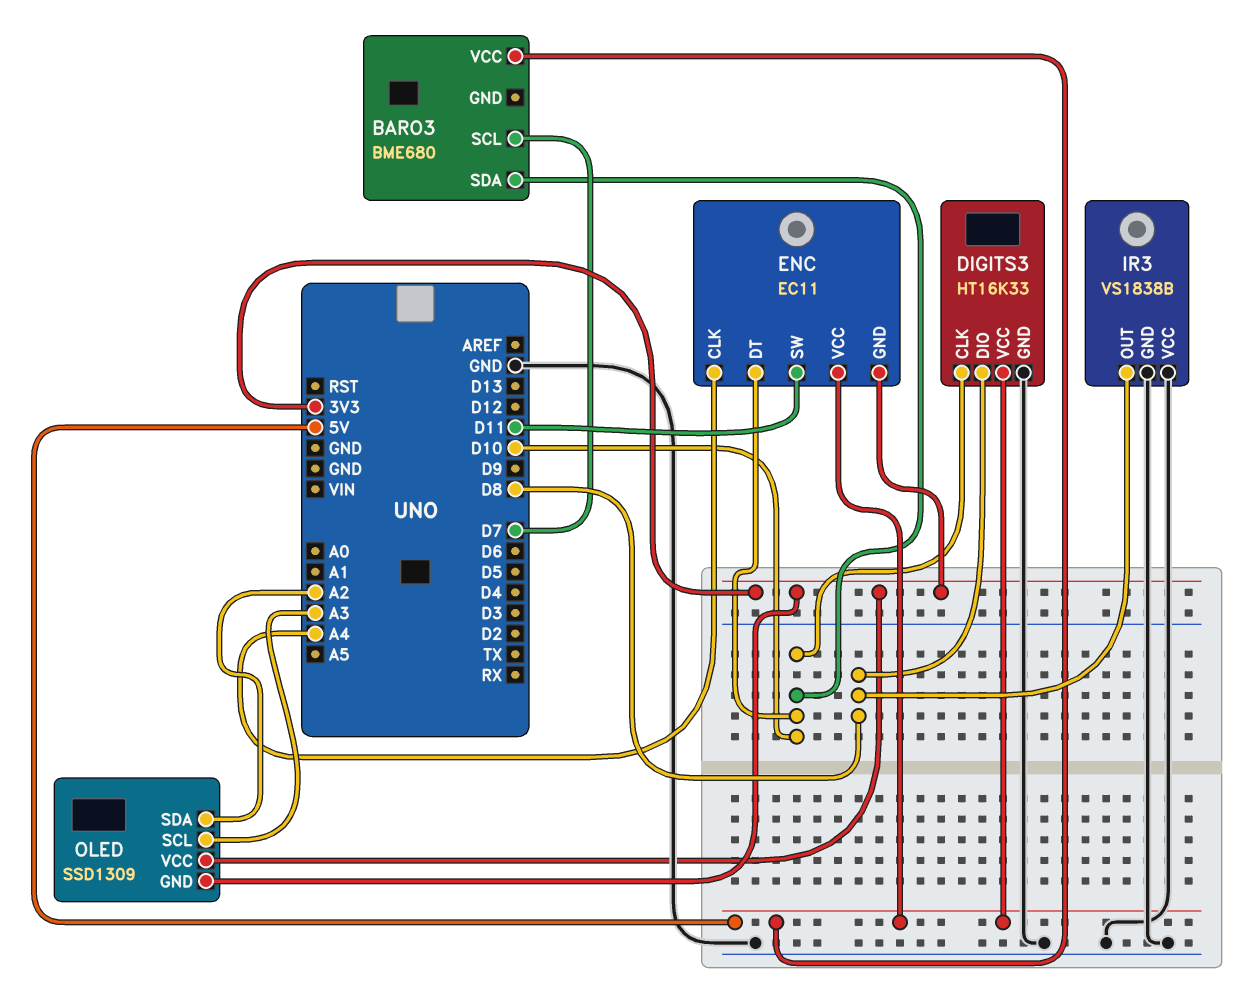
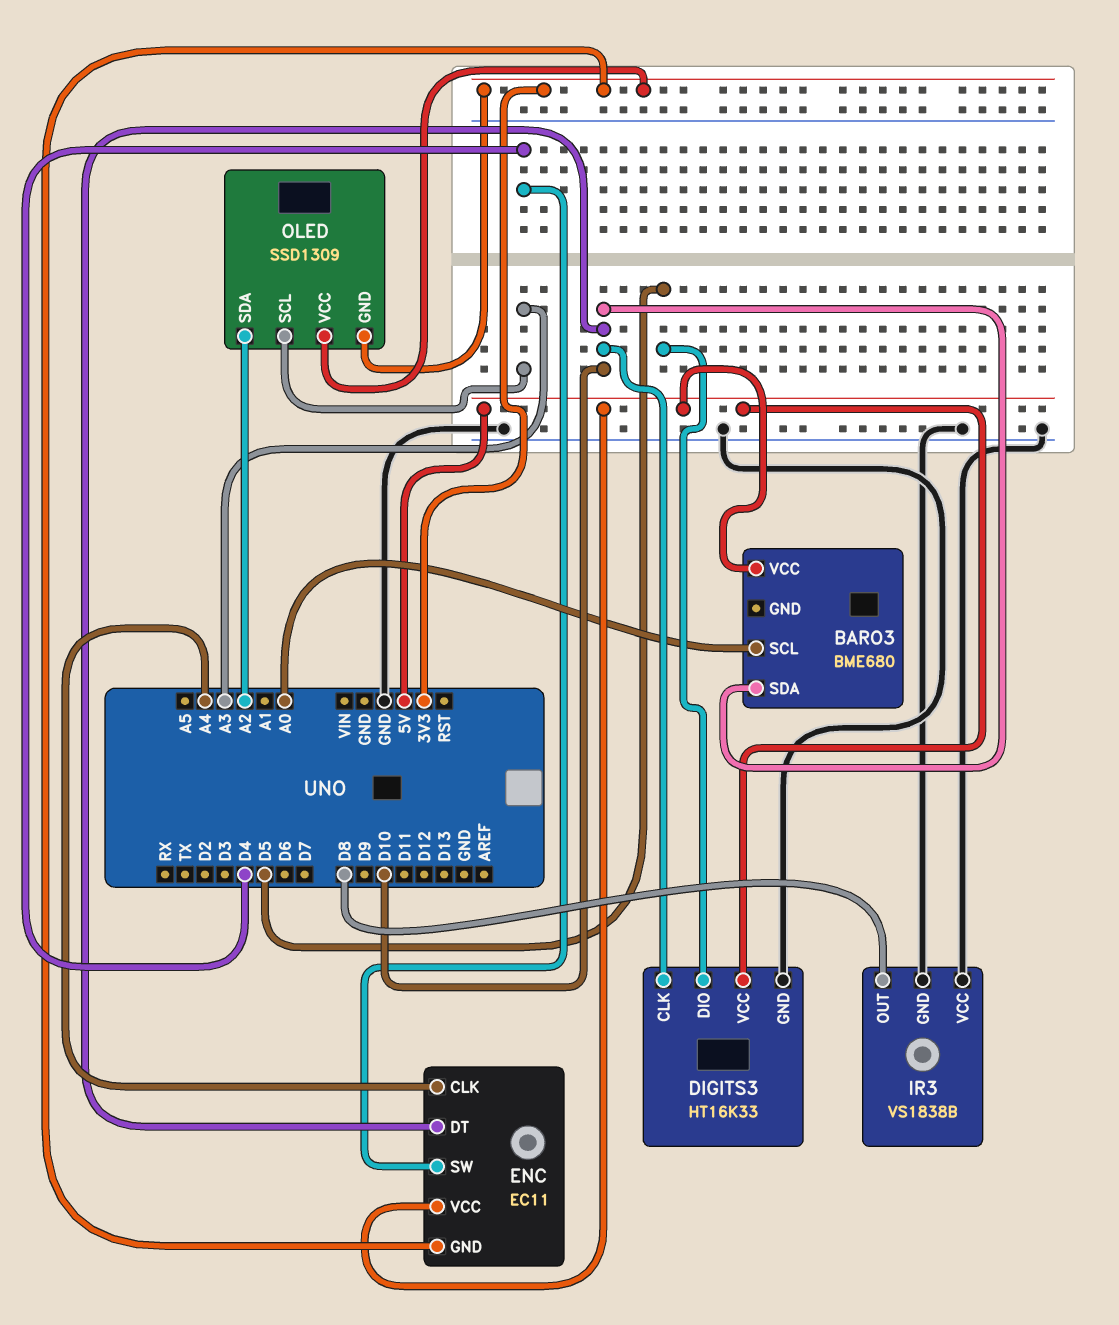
BARO3 pin SCL: D7 -> A0
DIGITS3 pin DIO: D8 -> D5
ENC pin SW: D11 -> D4

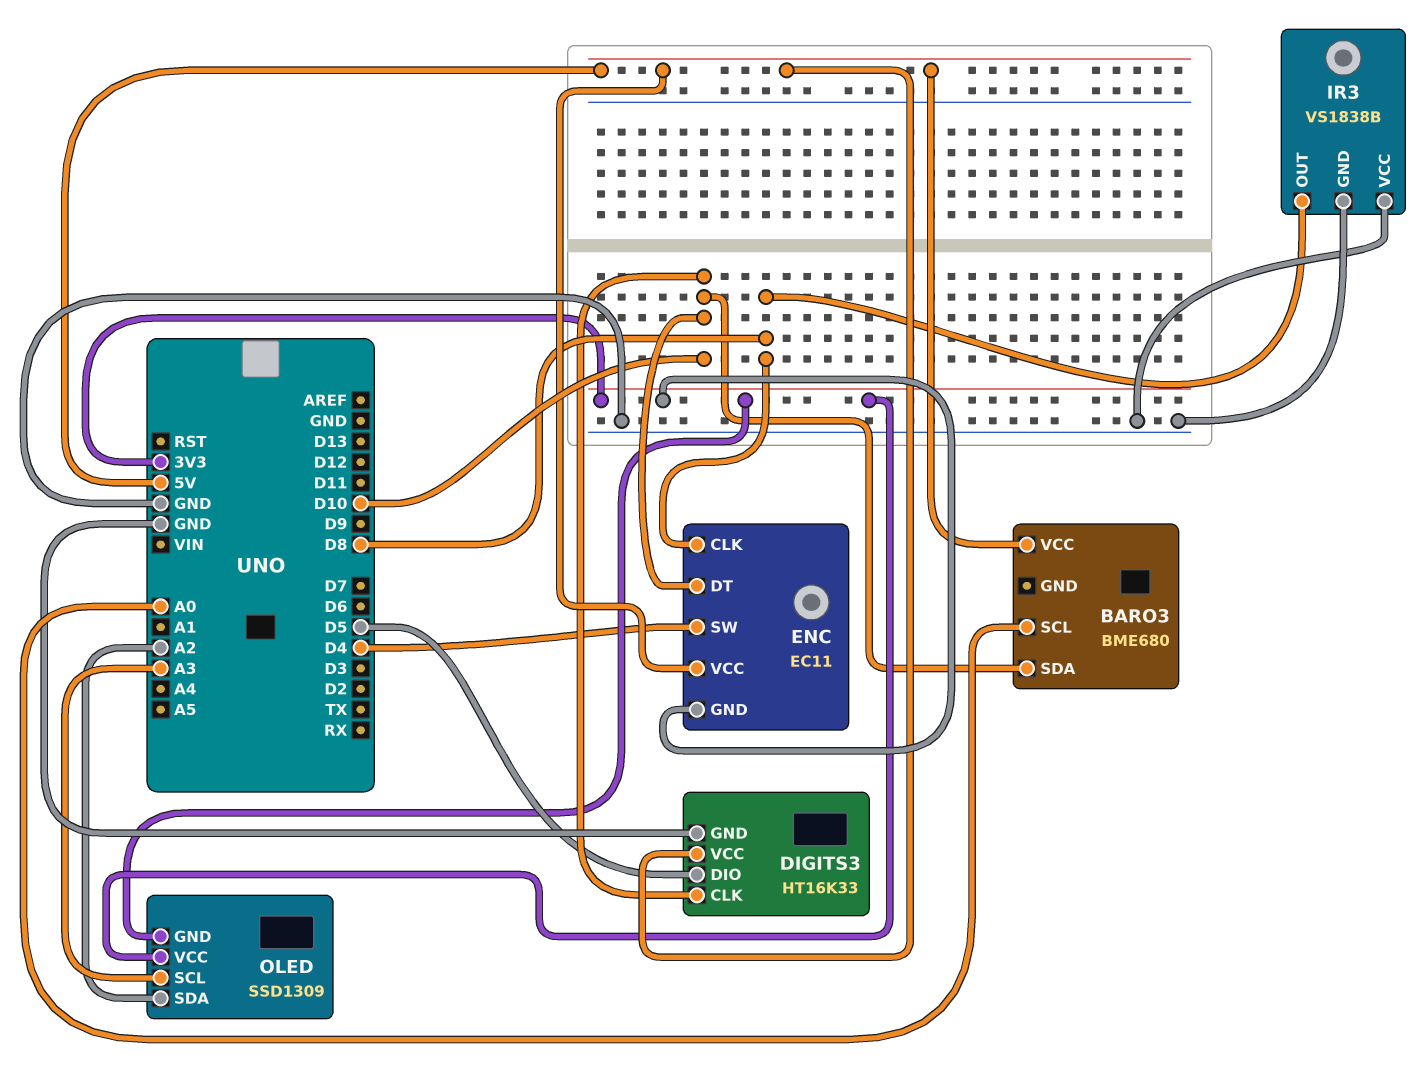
ENC pin CLK: A4 -> D8

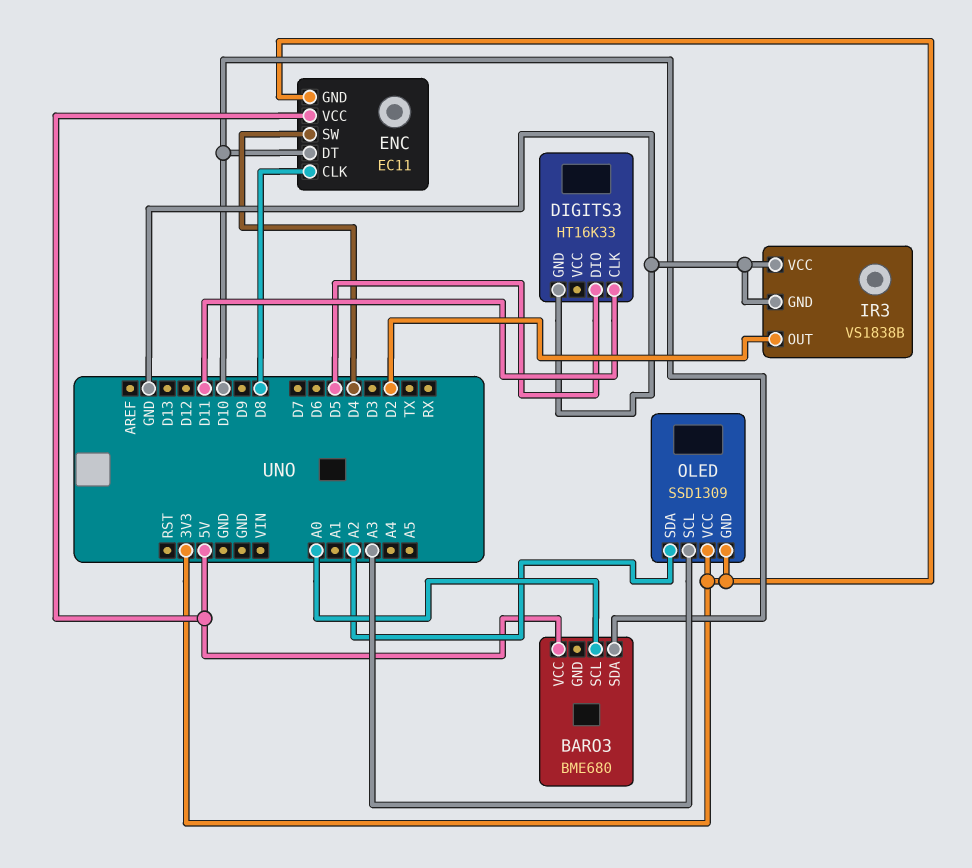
DIGITS3 pin CLK: D10 -> D11
DIGITS3 pin VCC: 5V -> none
IR3 pin OUT: D8 -> D2

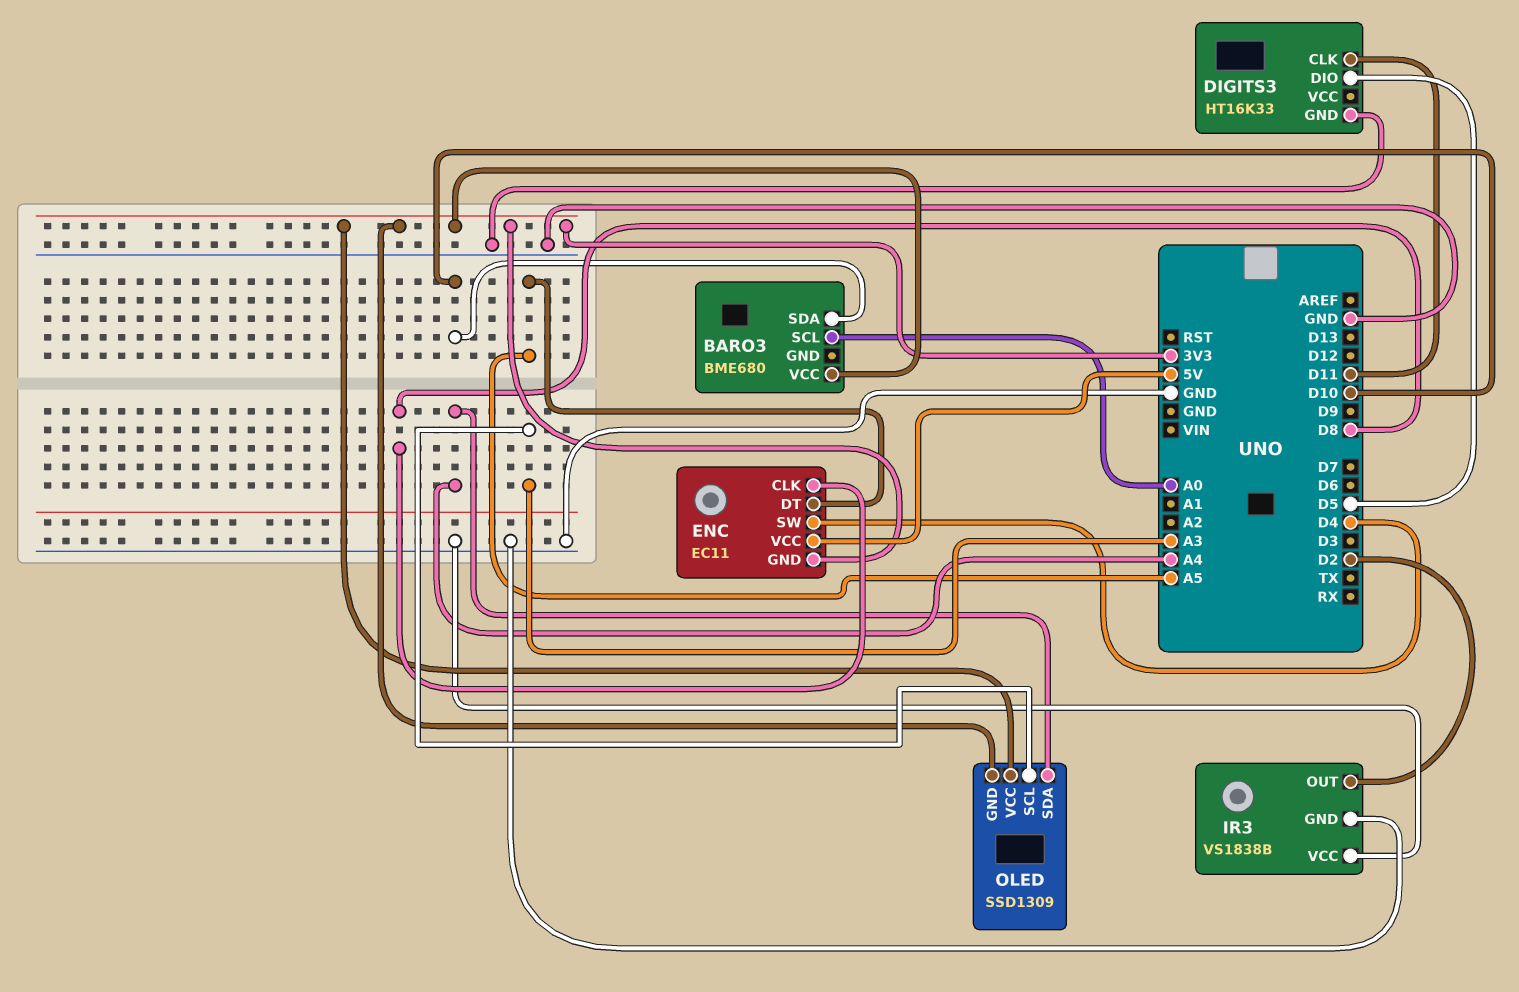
BARO3 pin VCC: 5V -> 3V3
ENC pin DT: D10 -> A5
OLED pin SDA: A2 -> A4

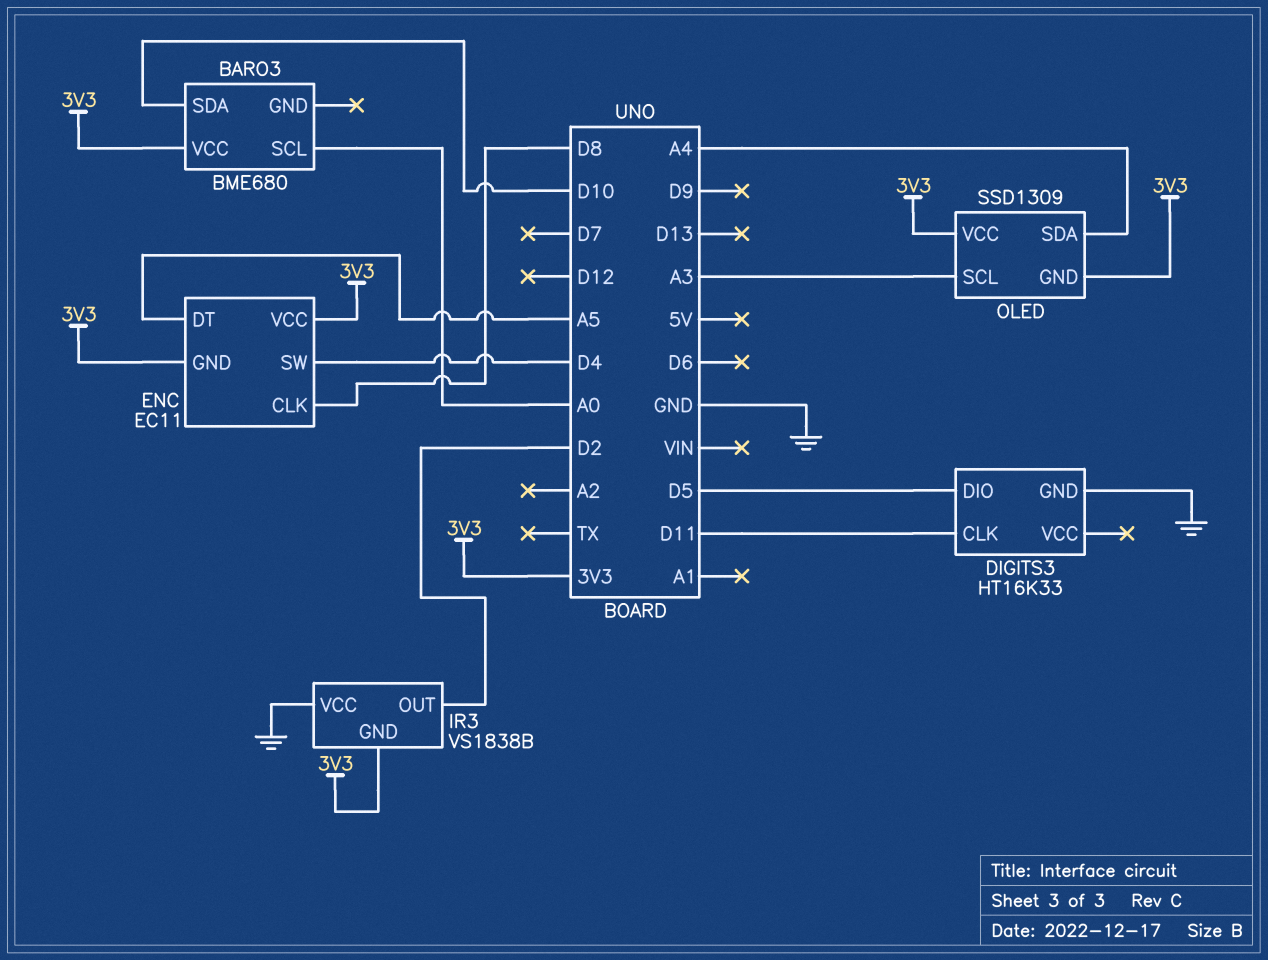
ENC pin VCC: 5V -> 3V3
IR3 pin GND: GND -> 3V3

